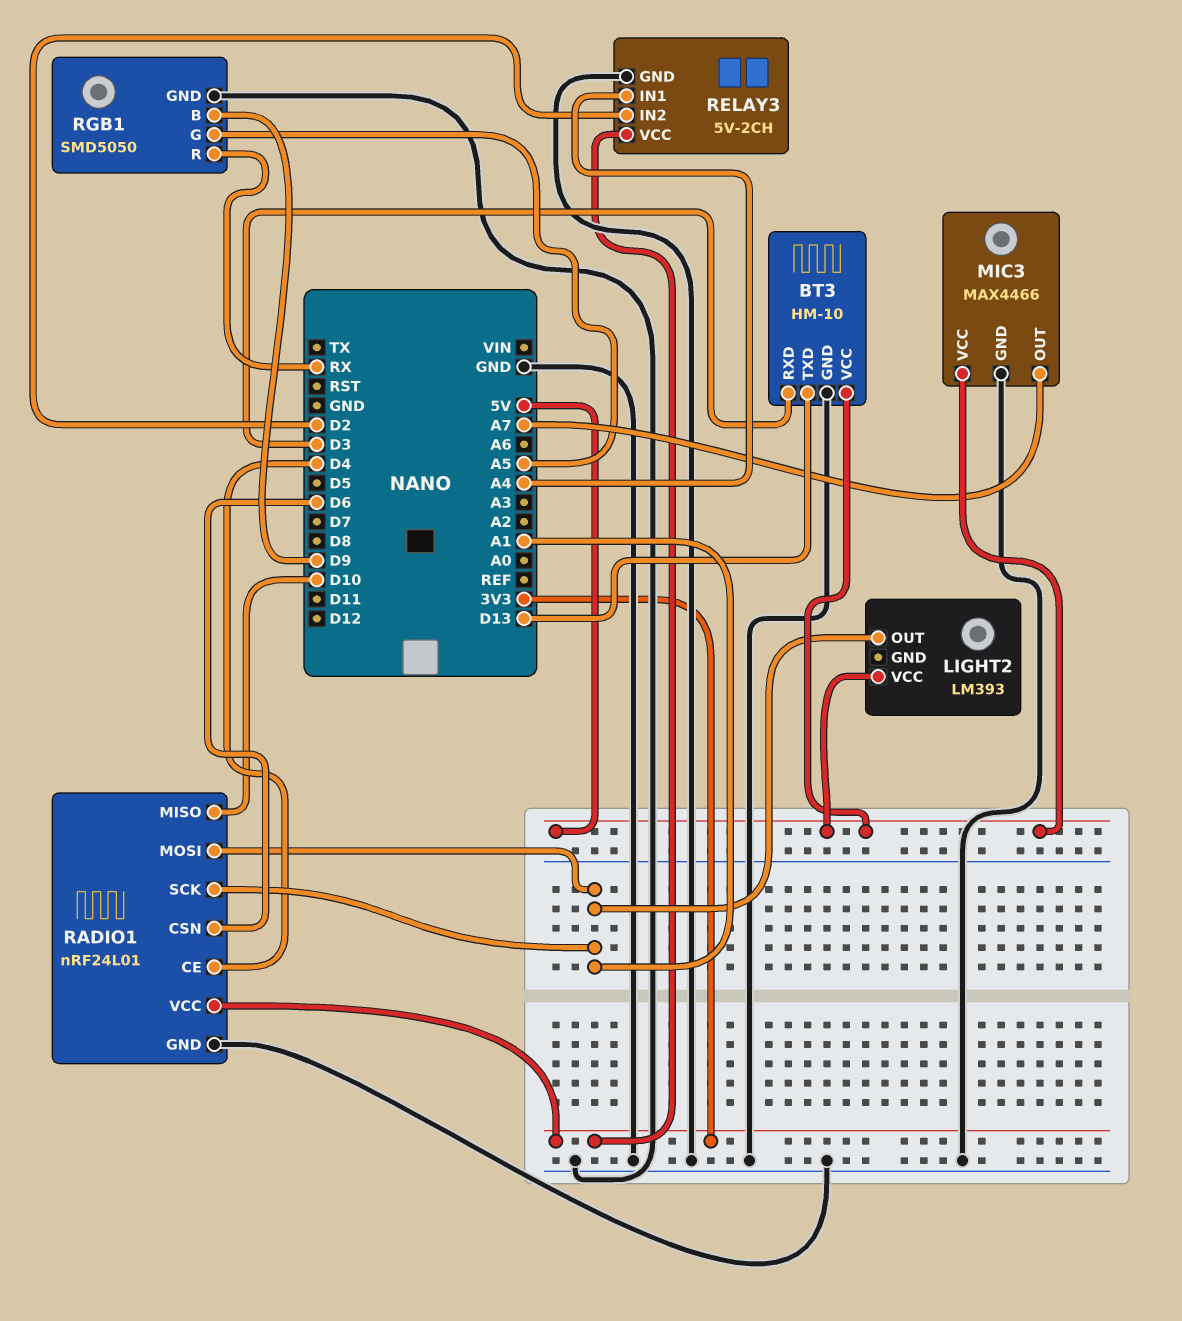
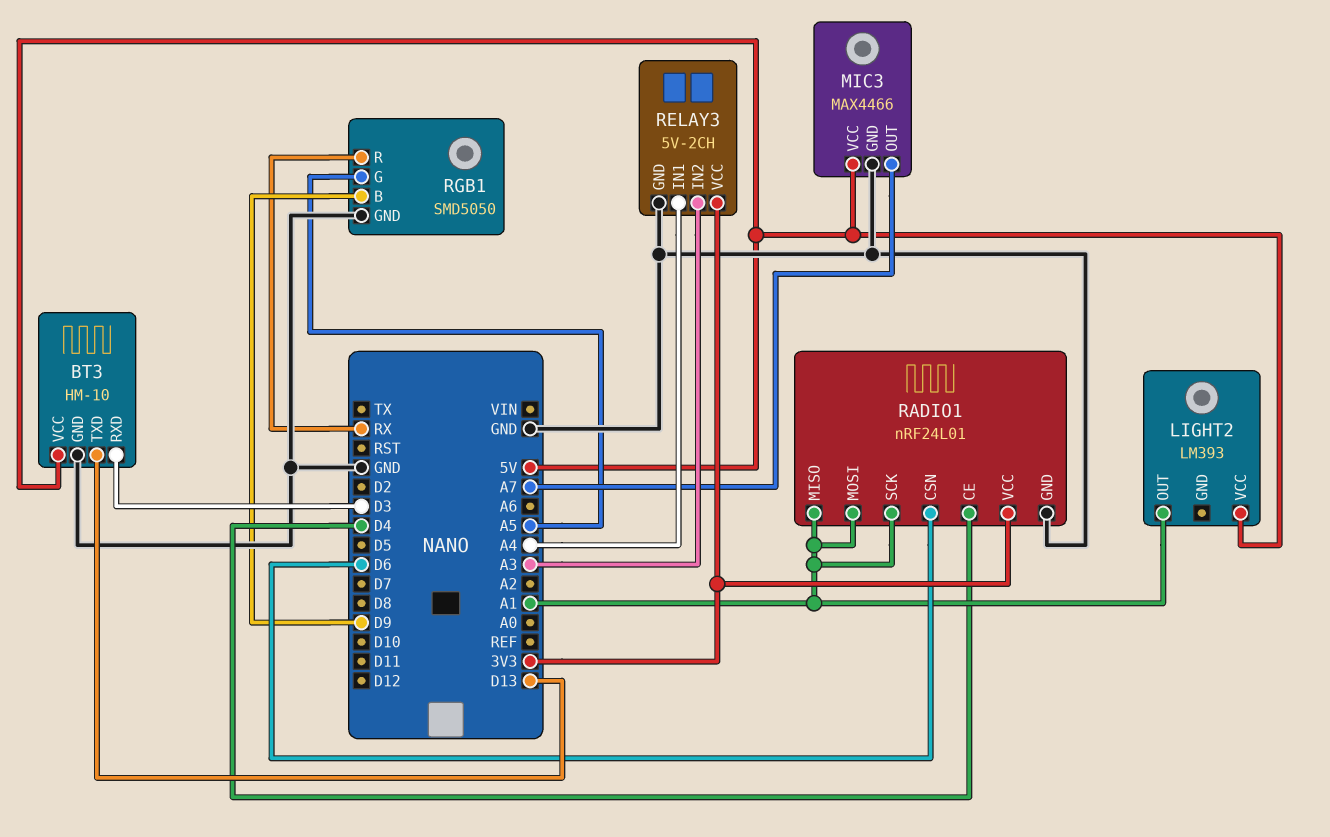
RADIO1 pin MISO: D10 -> A1
RELAY3 pin IN2: D2 -> A3

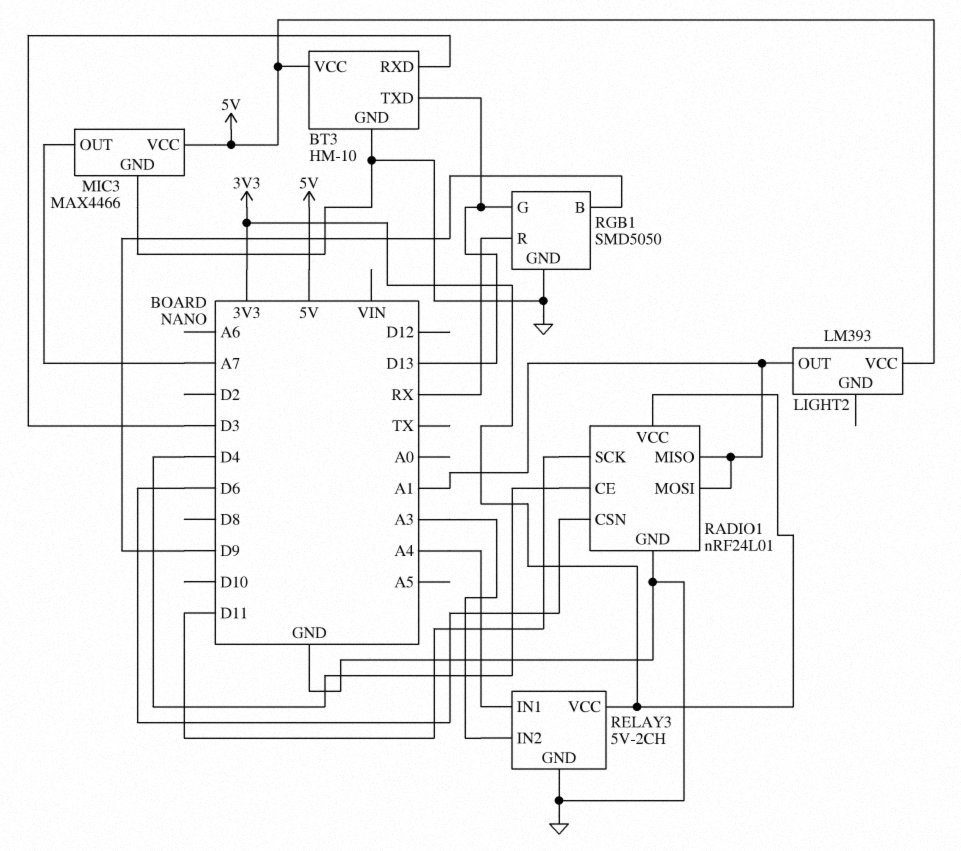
RADIO1 pin SCK: A1 -> D11
RGB1 pin G: A5 -> D13

